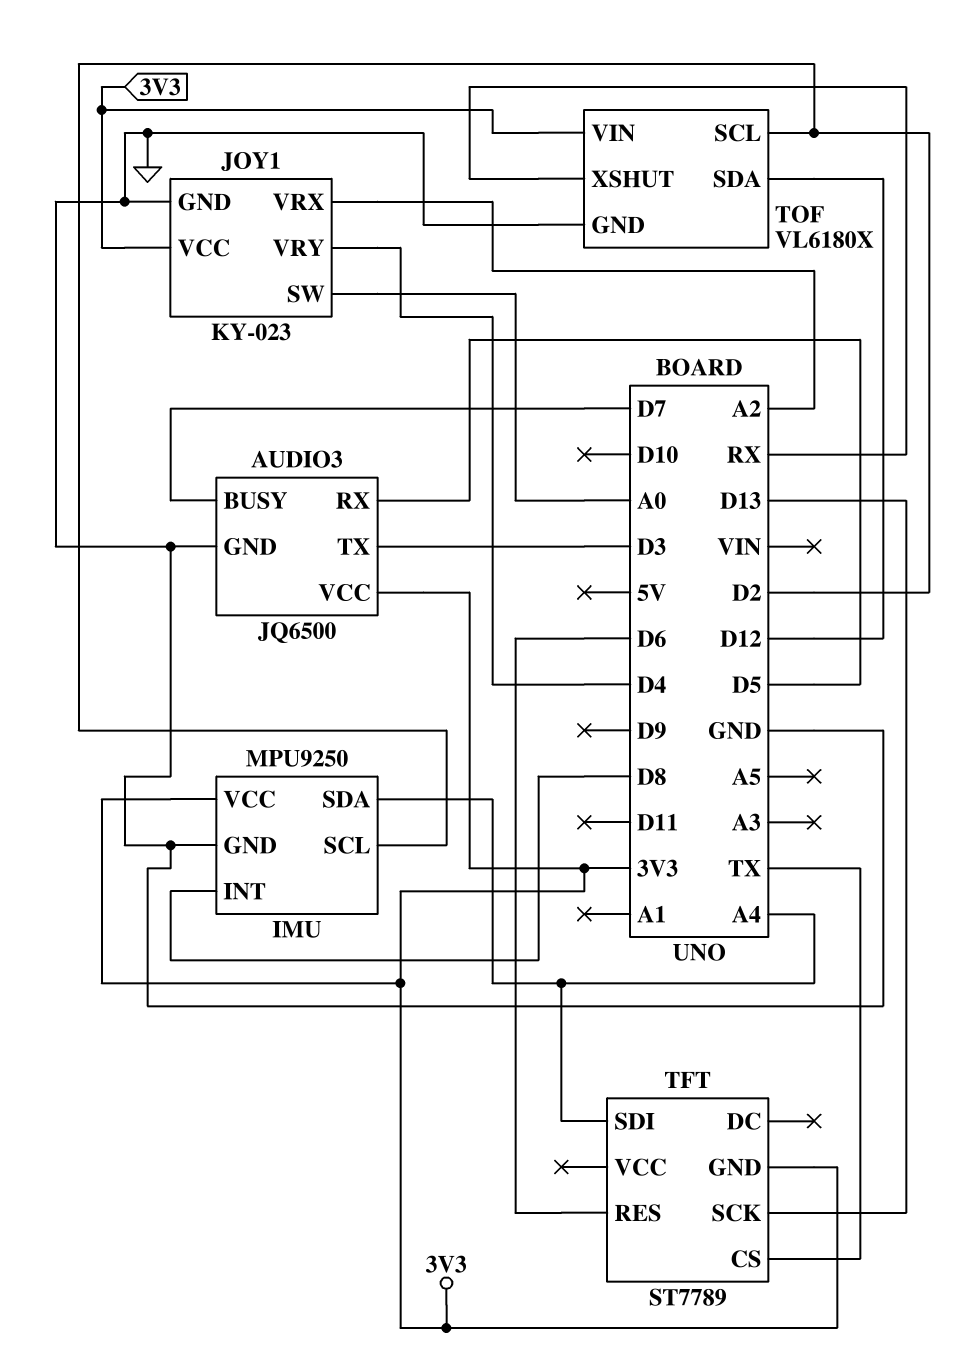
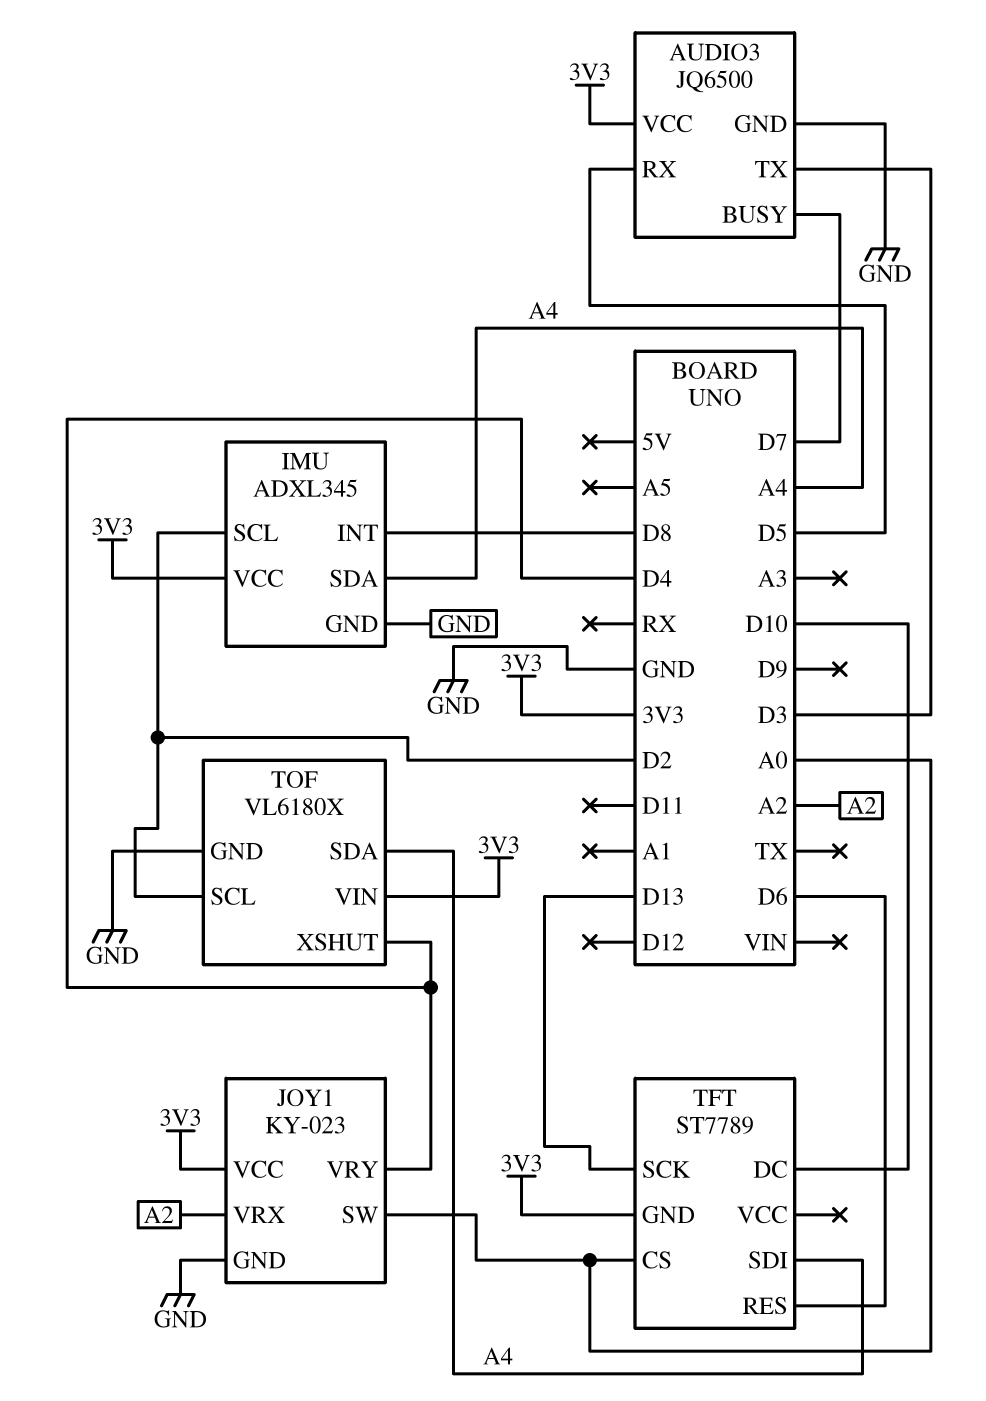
IMU: MPU9250 -> ADXL345
TFT pin CS: TX -> A0
TFT pin DC: none -> D10
TOF pin SDA: D12 -> A4
TOF pin XSHUT: RX -> D4

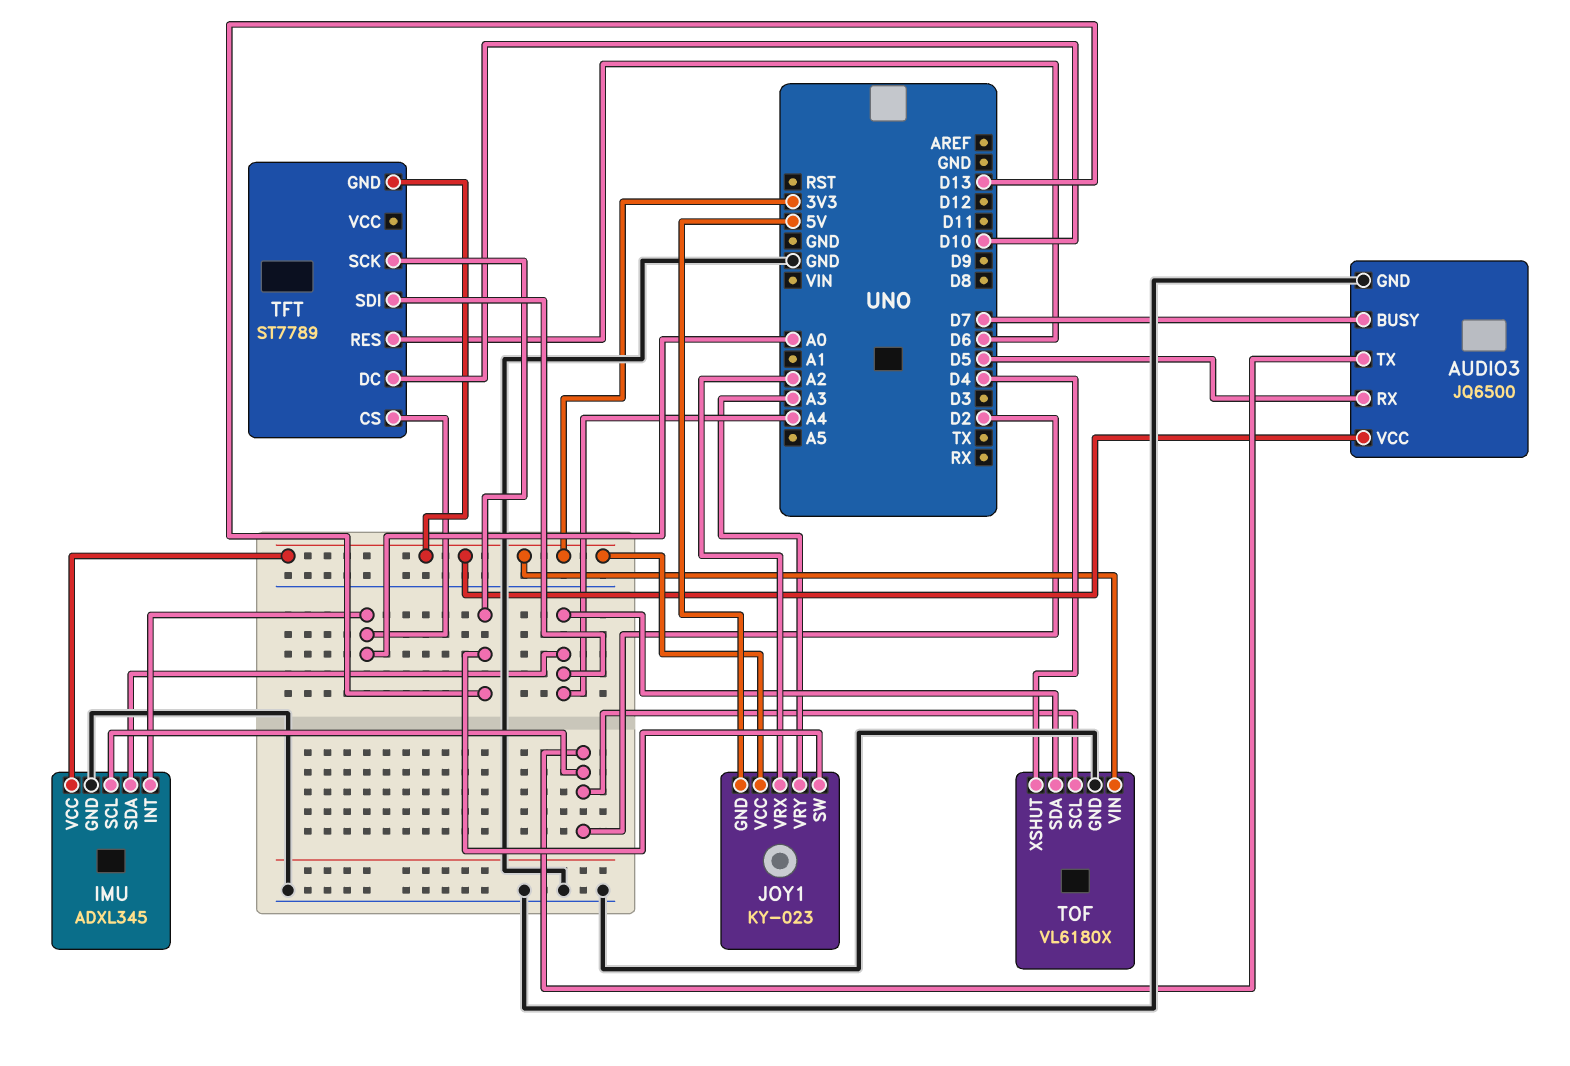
AUDIO3 pin TX: D3 -> D2
IMU pin INT: D8 -> A0
JOY1 pin GND: GND -> 5V
JOY1 pin SW: A0 -> D13
JOY1 pin VRY: D4 -> A3

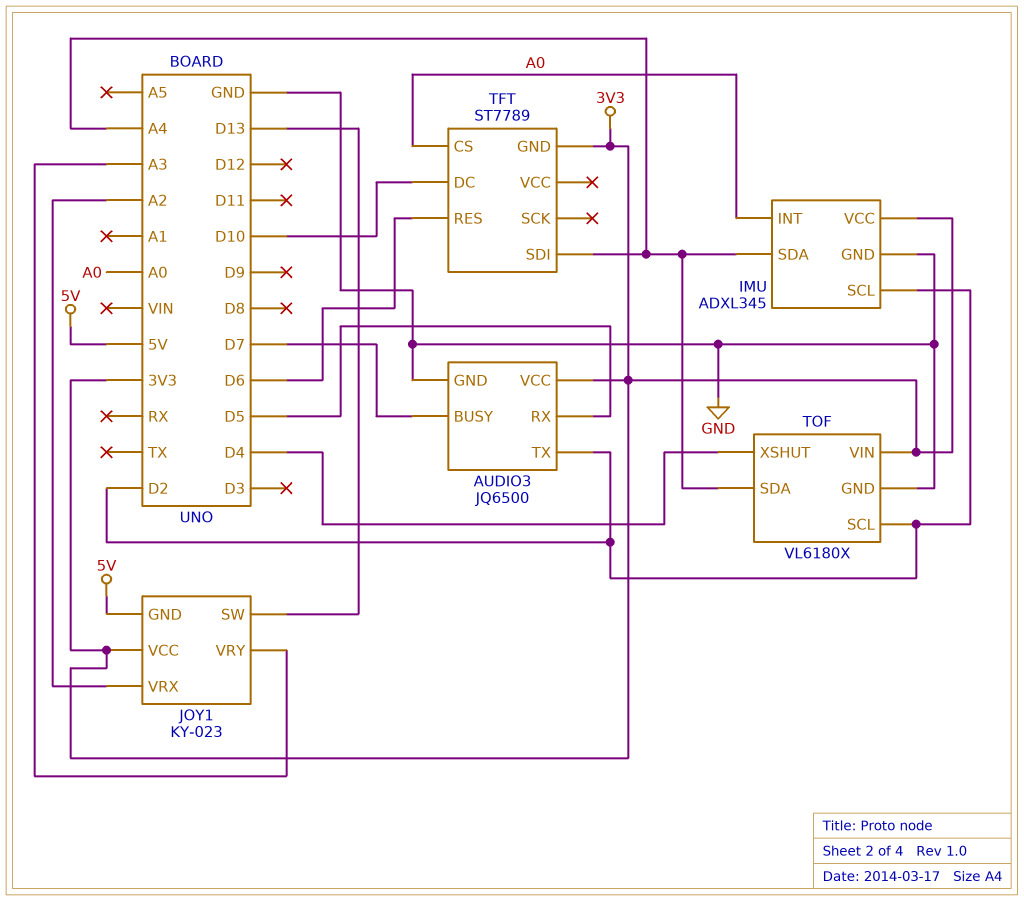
TFT pin SCK: D13 -> none

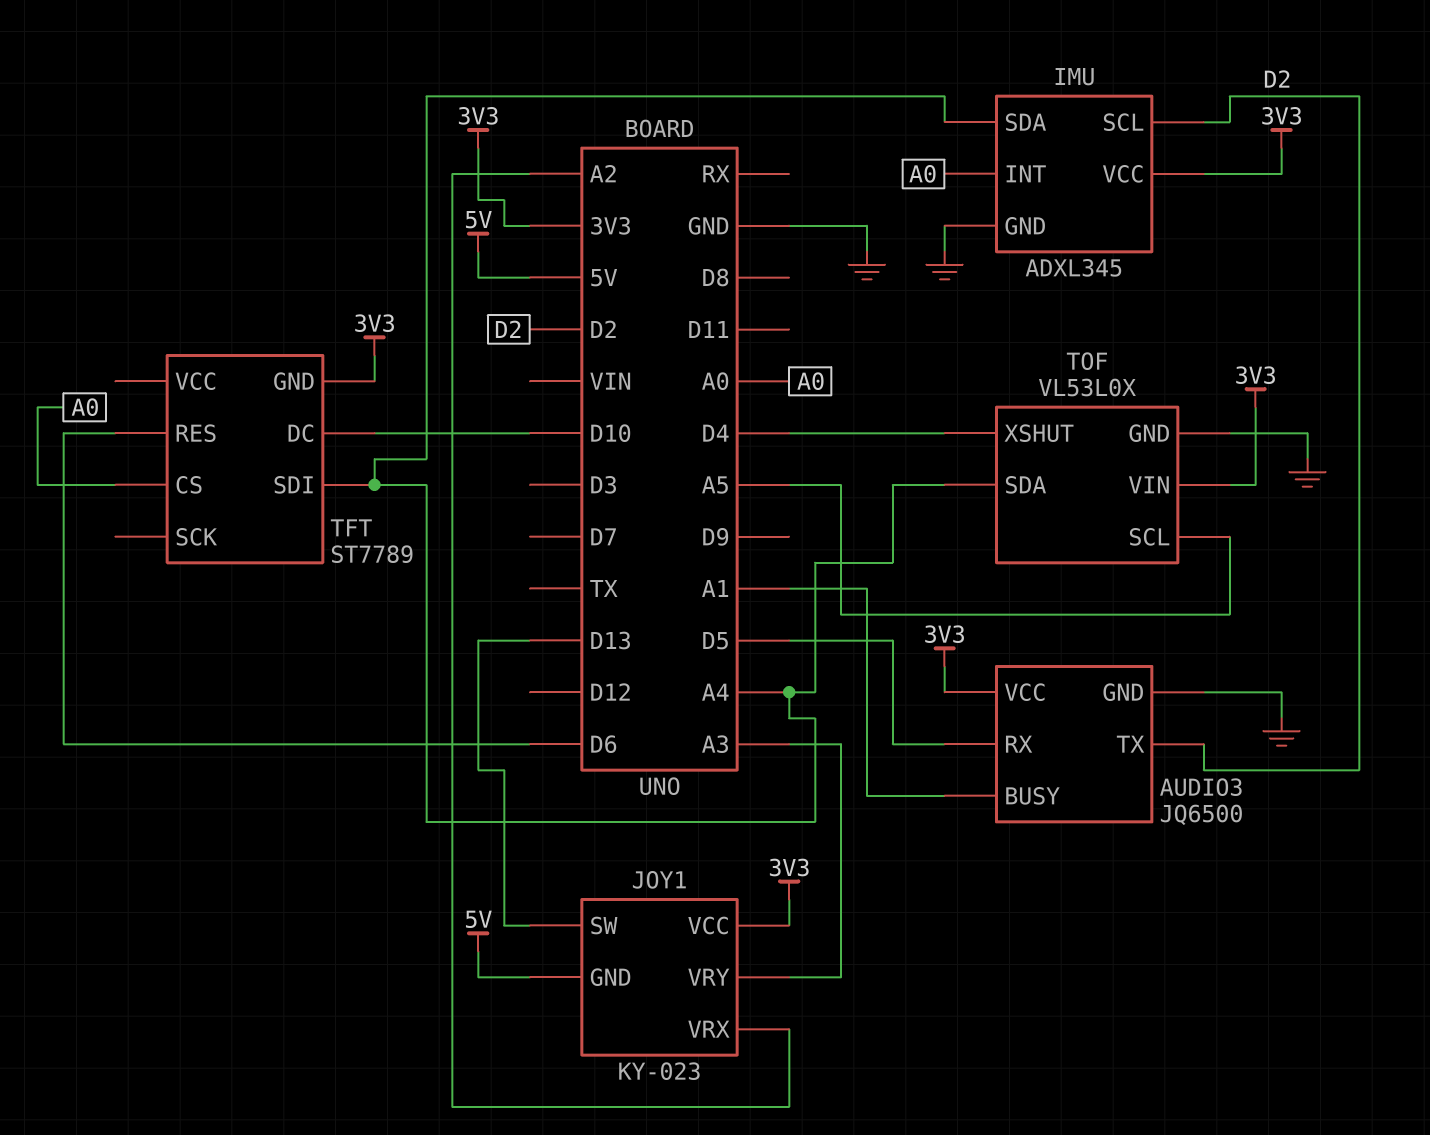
AUDIO3 pin BUSY: D7 -> A1
TOF: VL6180X -> VL53L0X
TOF pin SCL: D2 -> A5

